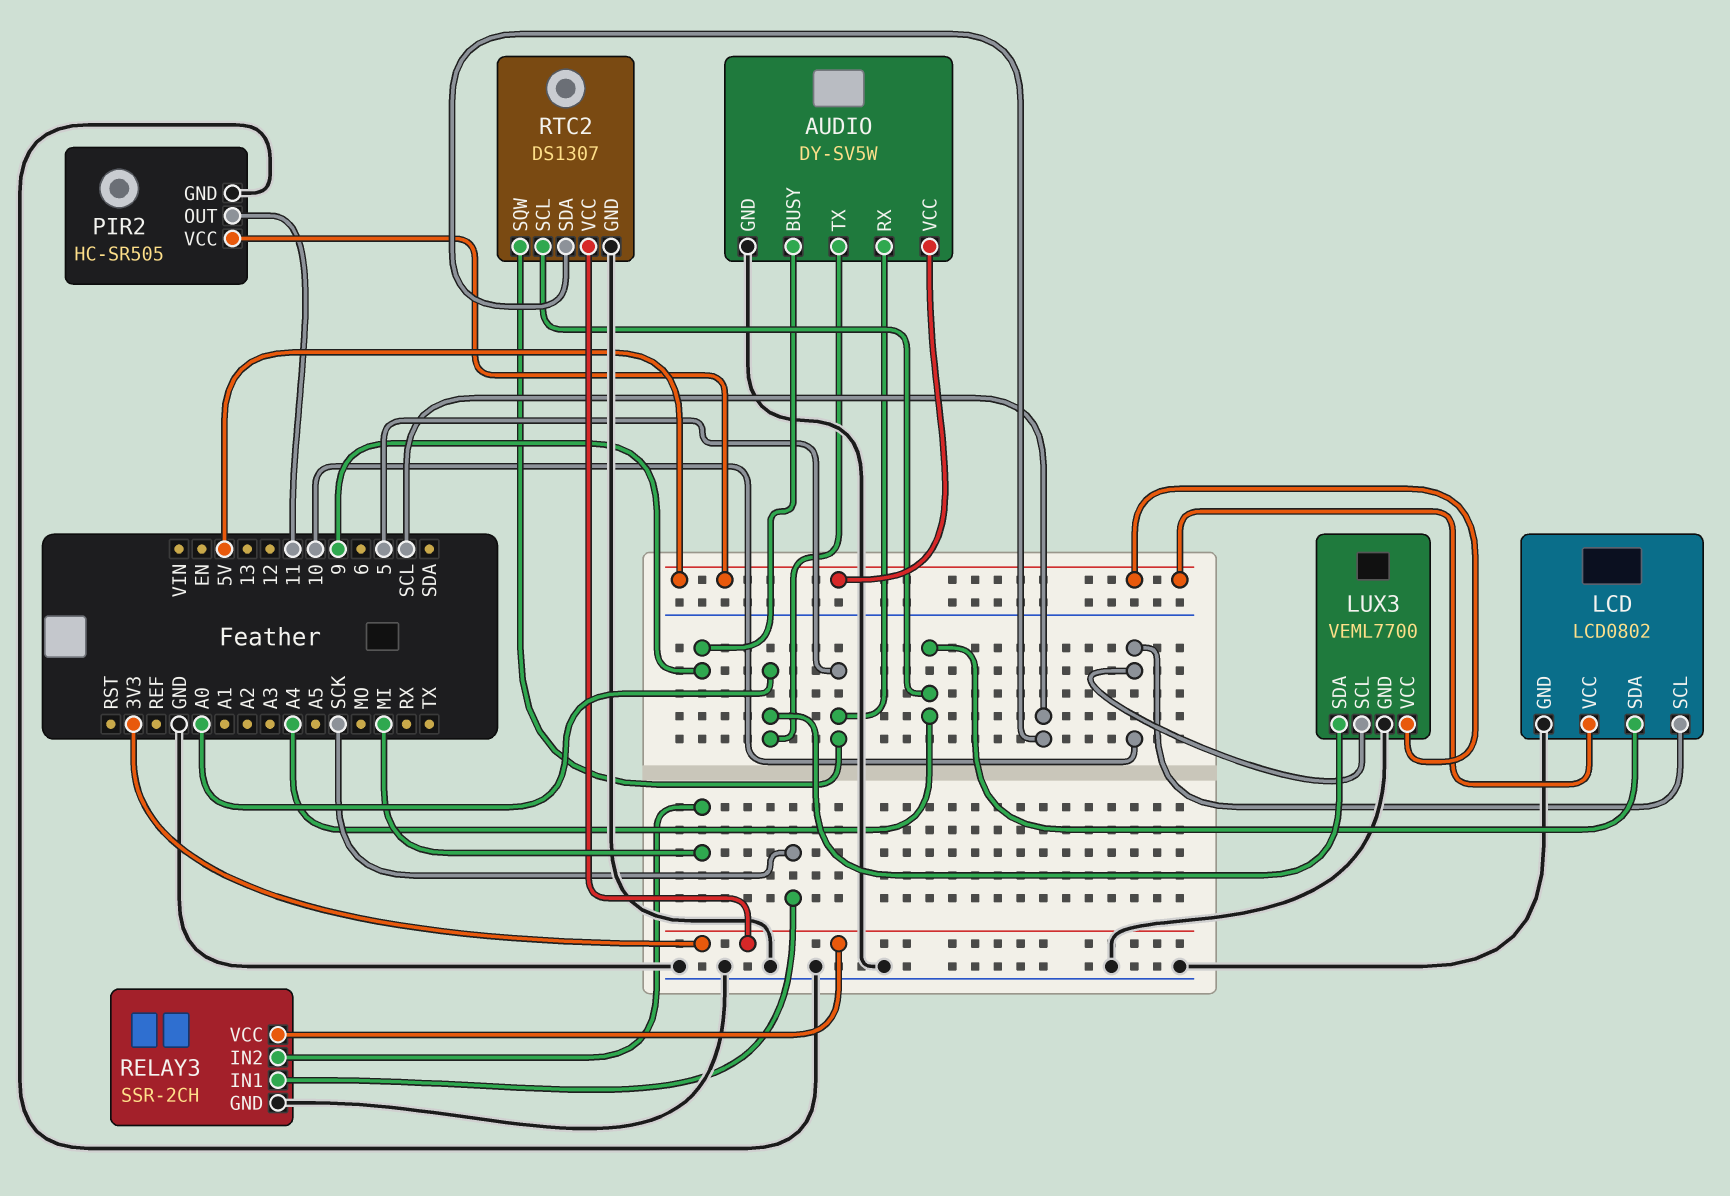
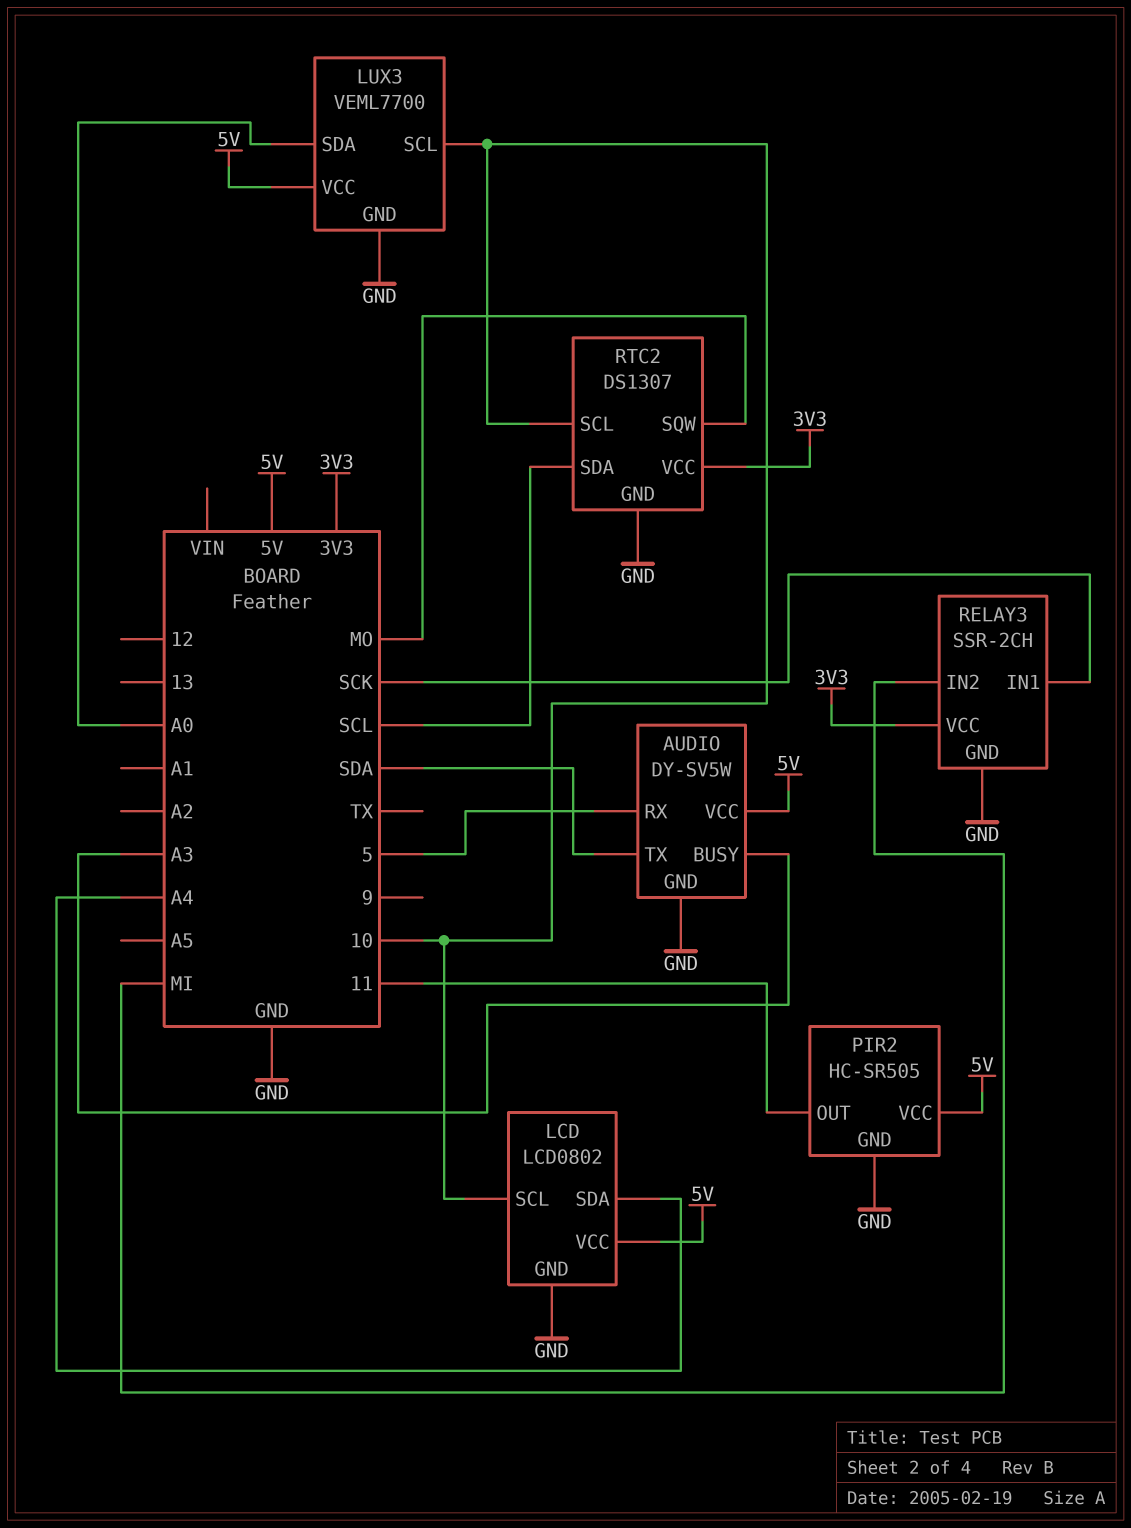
AUDIO pin BUSY: 9 -> A3
AUDIO pin TX: A0 -> SDA
RTC2 pin SCL: A4 -> 10
RTC2 pin SQW: 5 -> MO

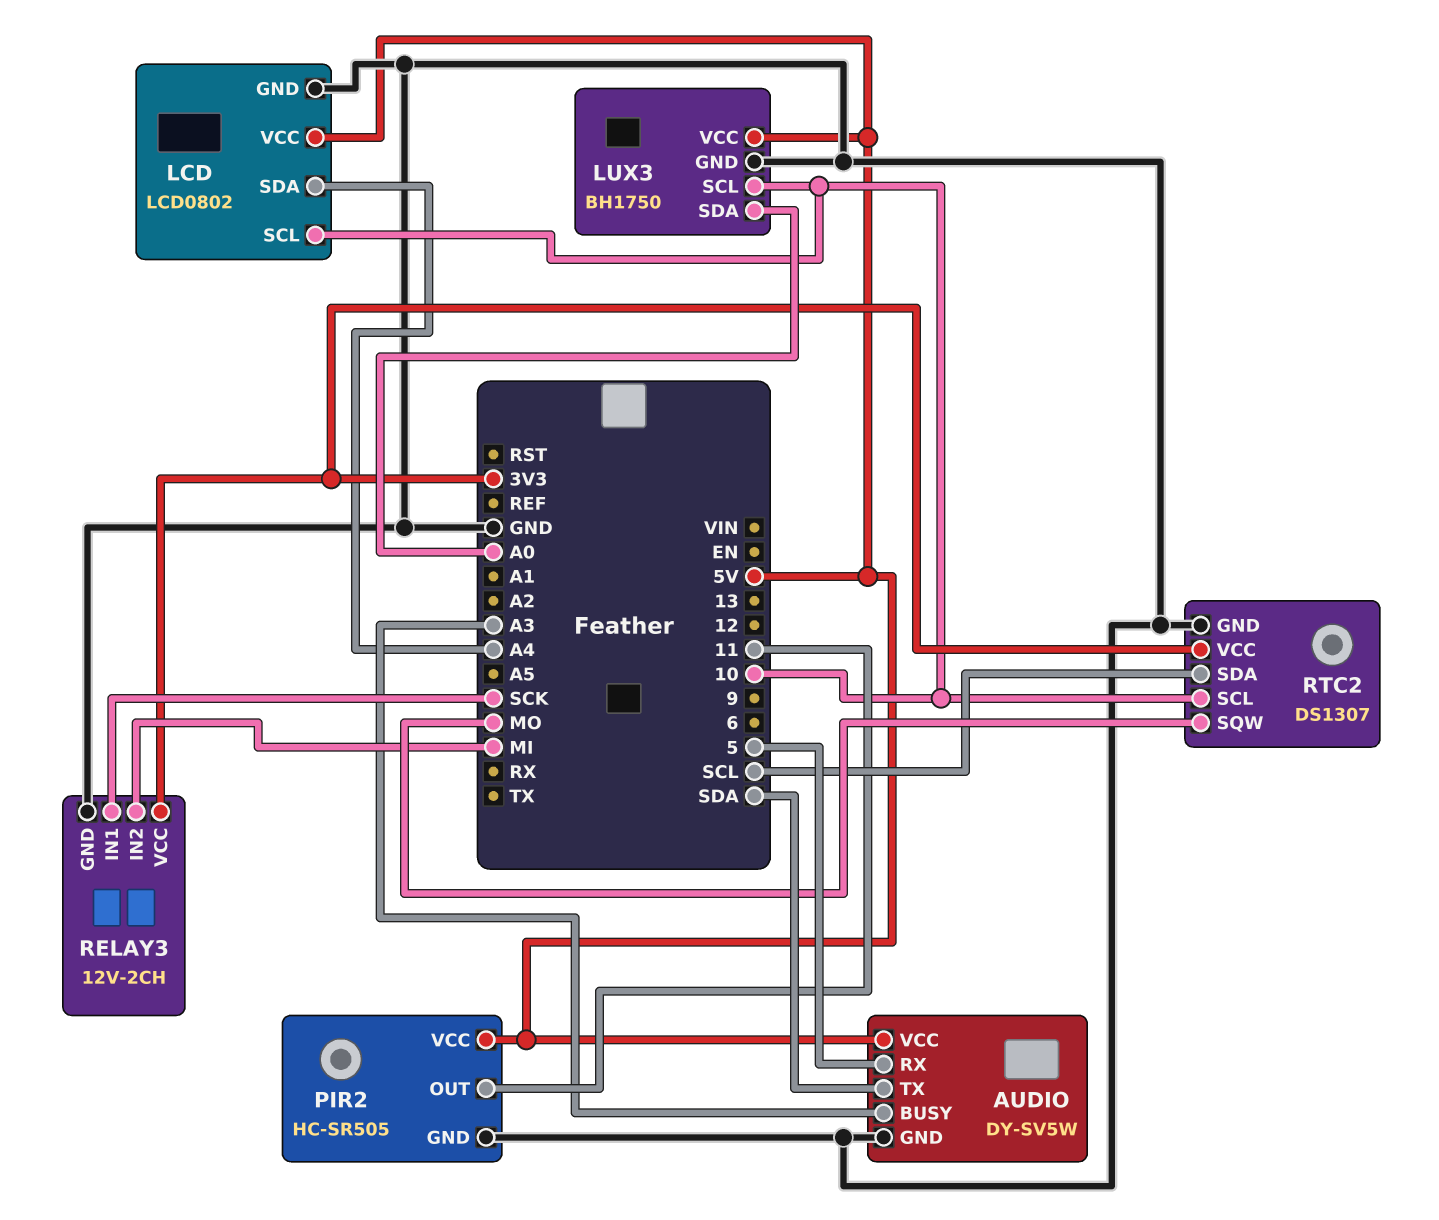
LUX3: VEML7700 -> BH1750
RELAY3: SSR-2CH -> 12V-2CH

